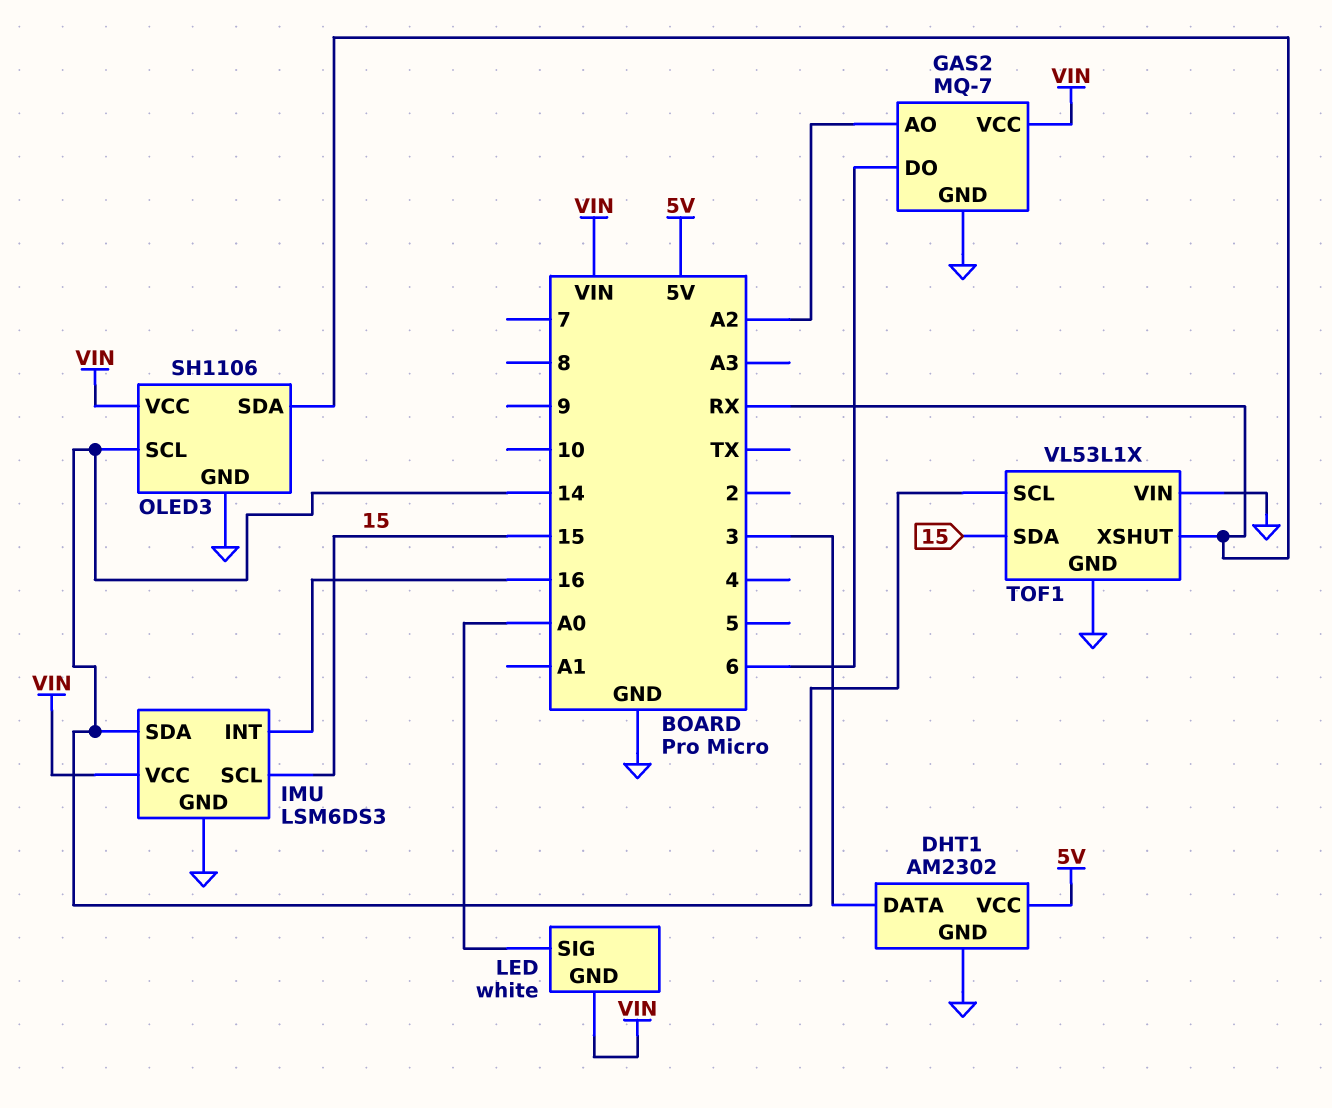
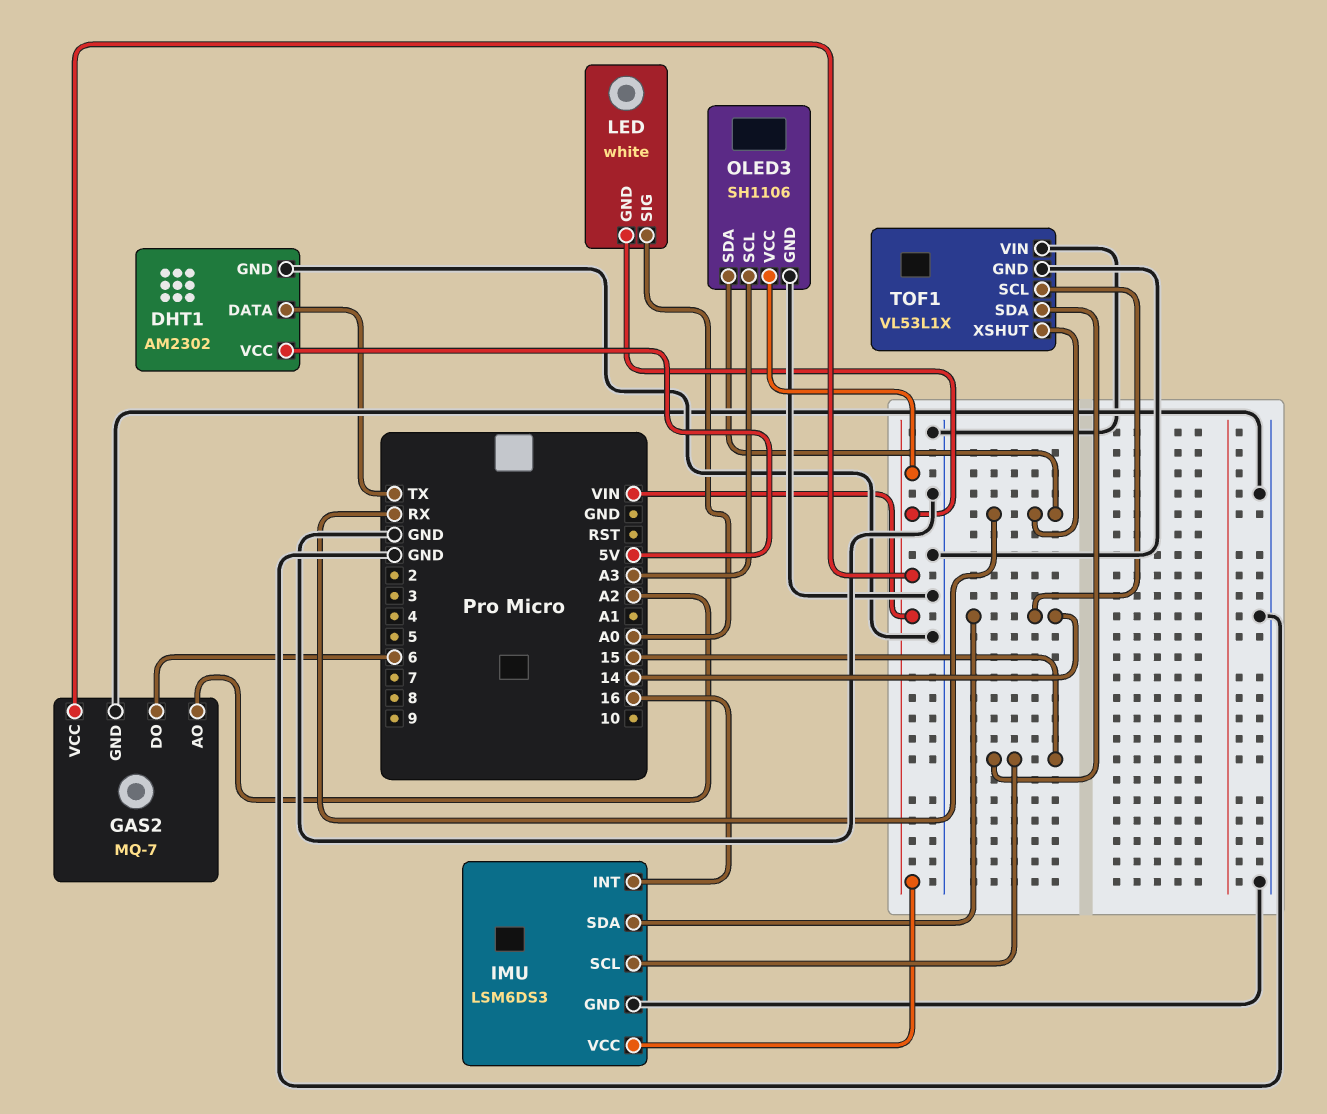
DHT1 pin DATA: 3 -> TX
OLED3 pin SCL: 14 -> A3

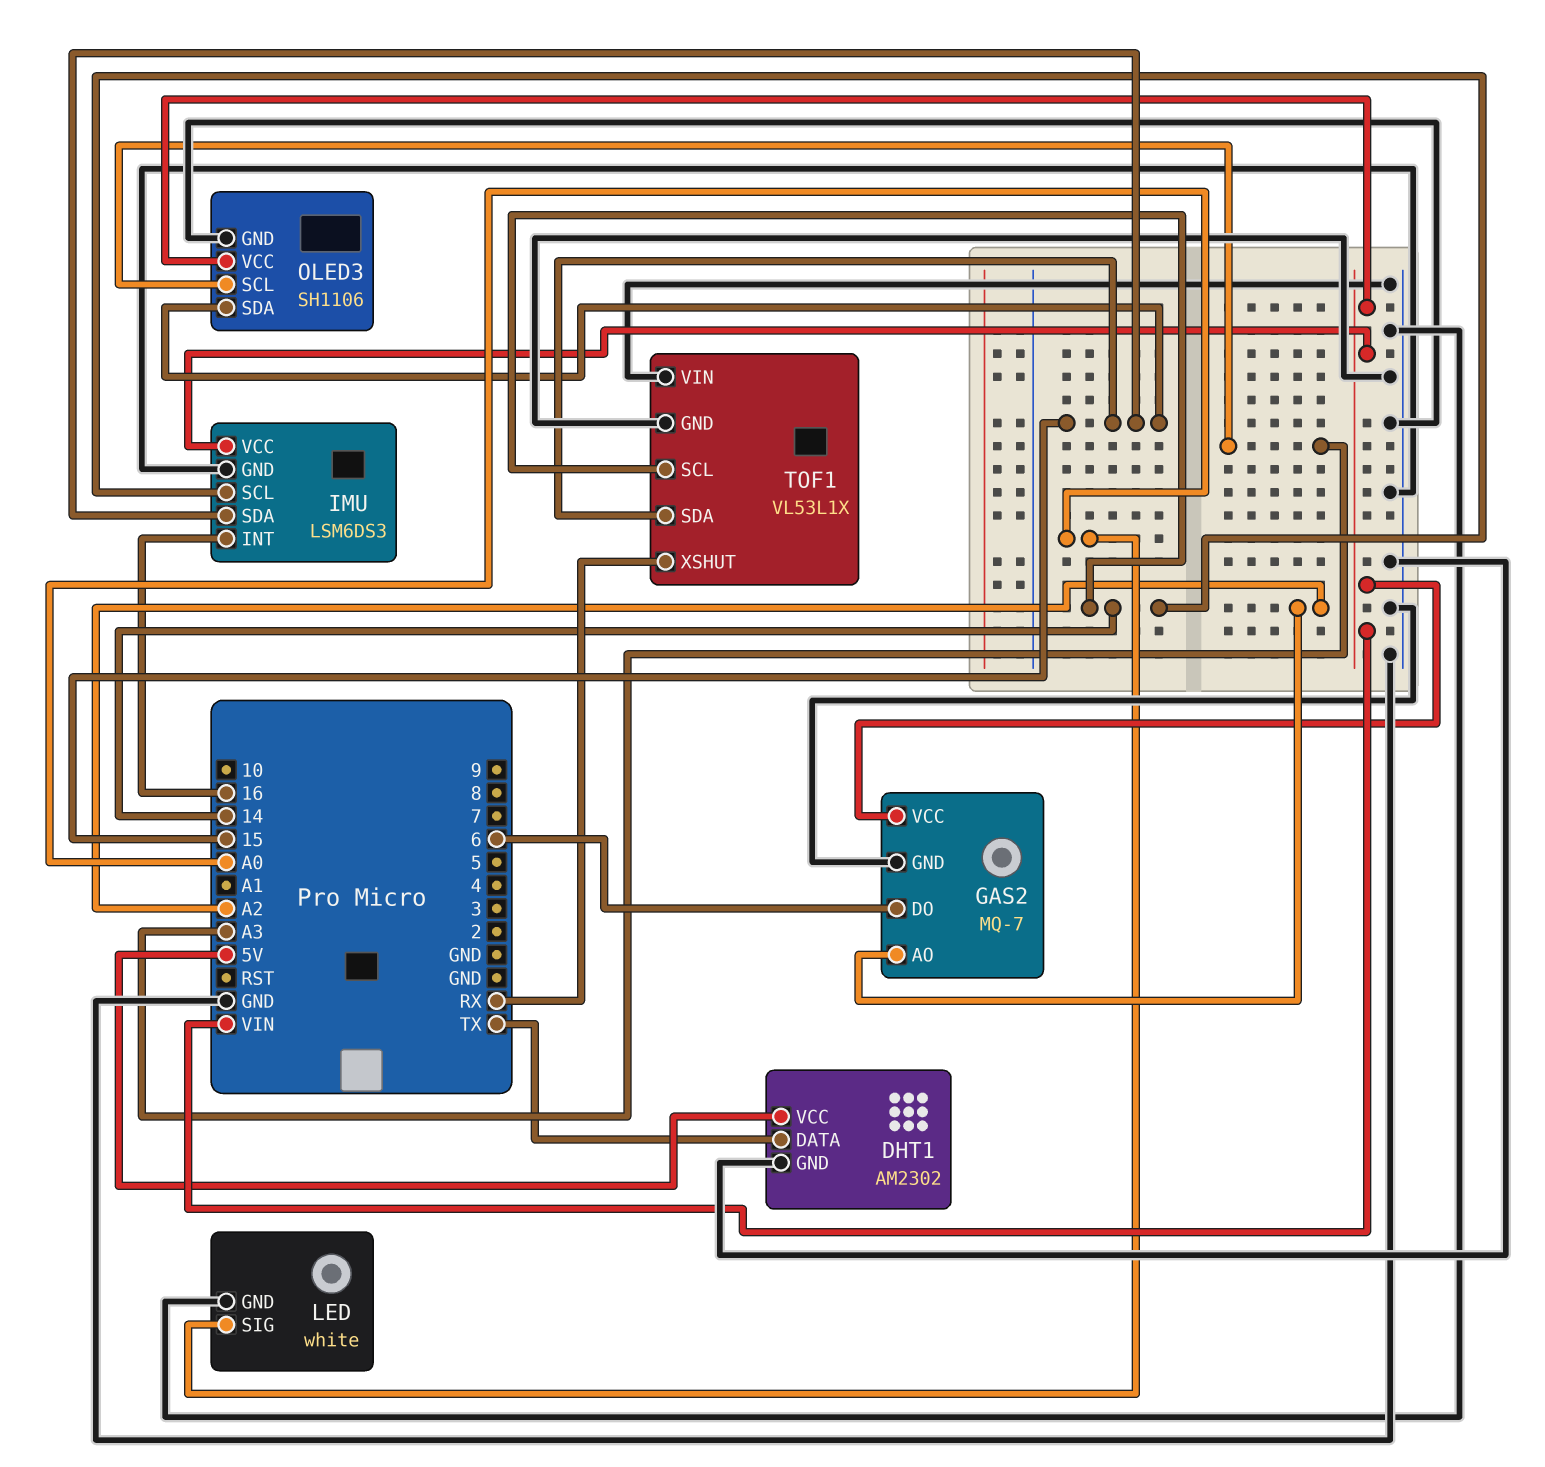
IMU pin SCL: 15 -> 14
IMU pin SDA: 14 -> 15
LED pin GND: VIN -> GND
OLED3 pin SDA: RX -> 15

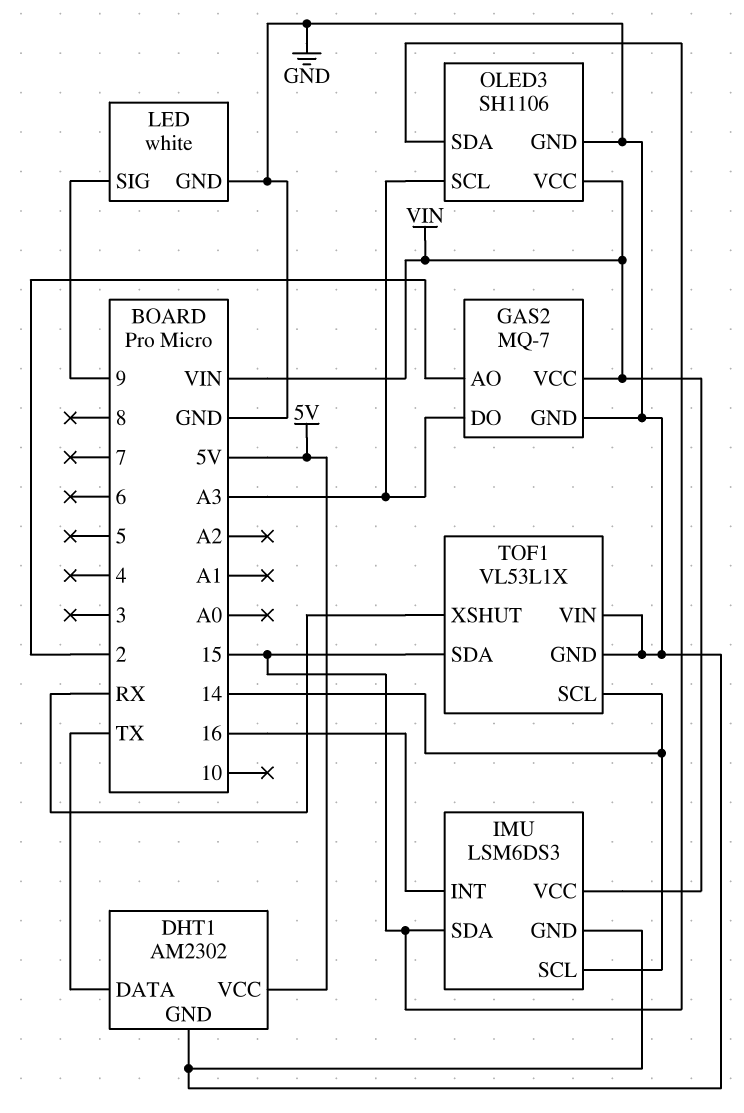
GAS2 pin AO: A2 -> 2
GAS2 pin DO: 6 -> A3
LED pin SIG: A0 -> 9

